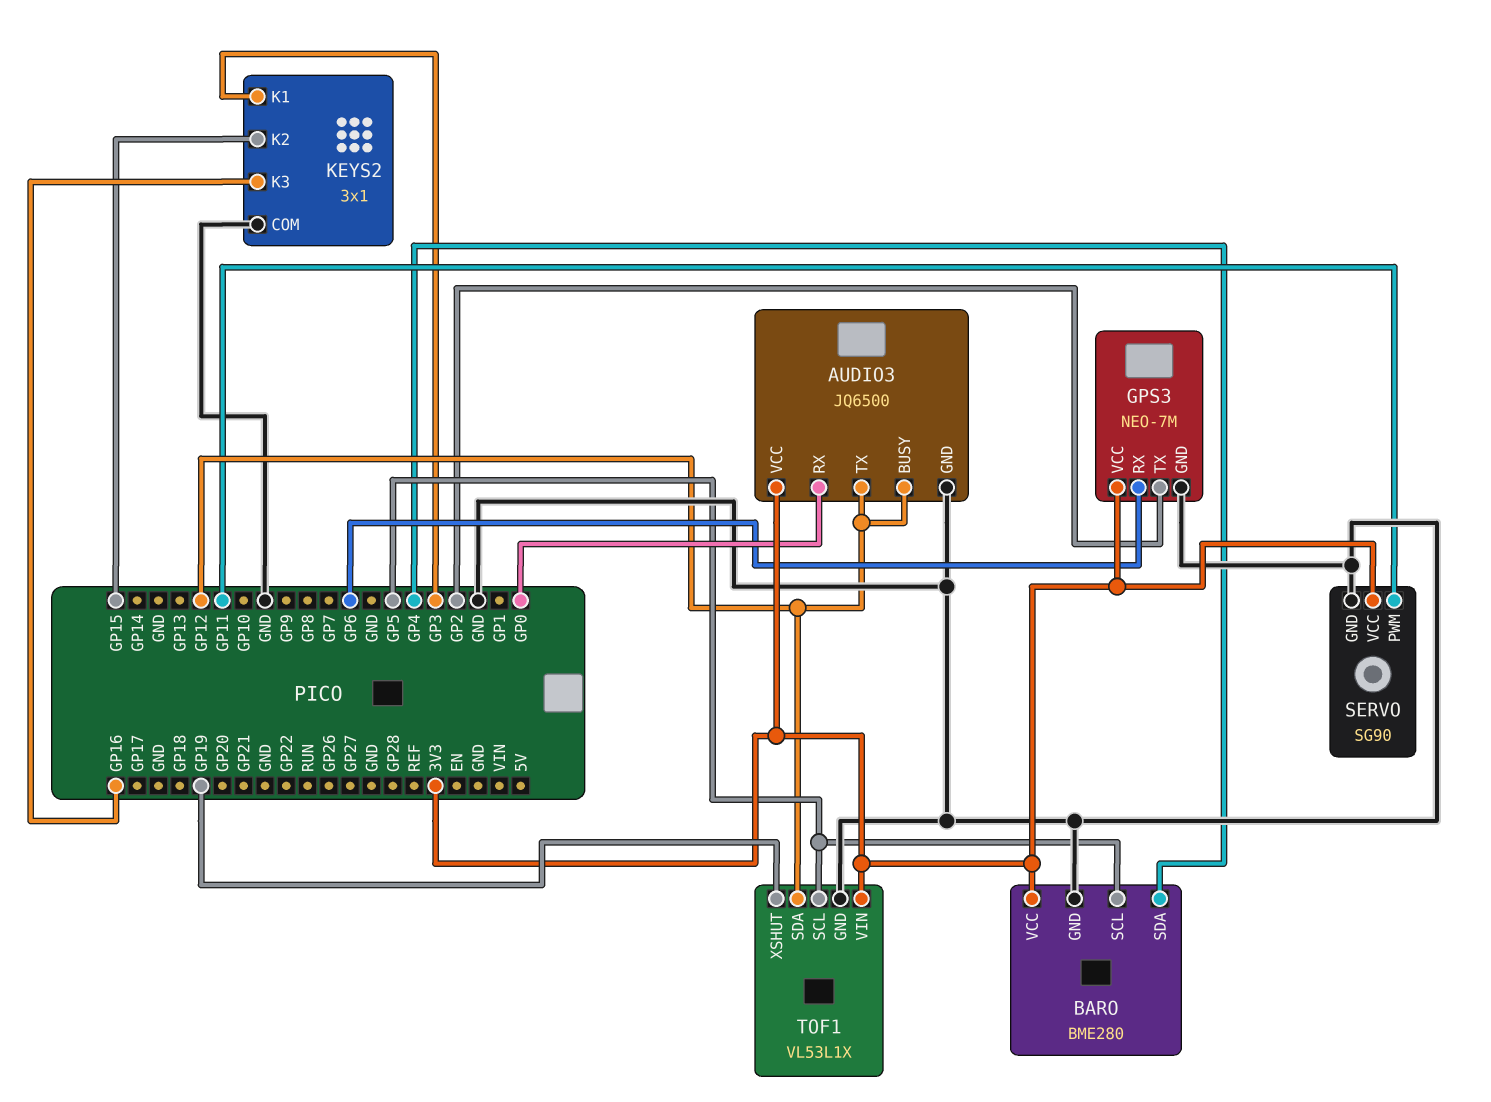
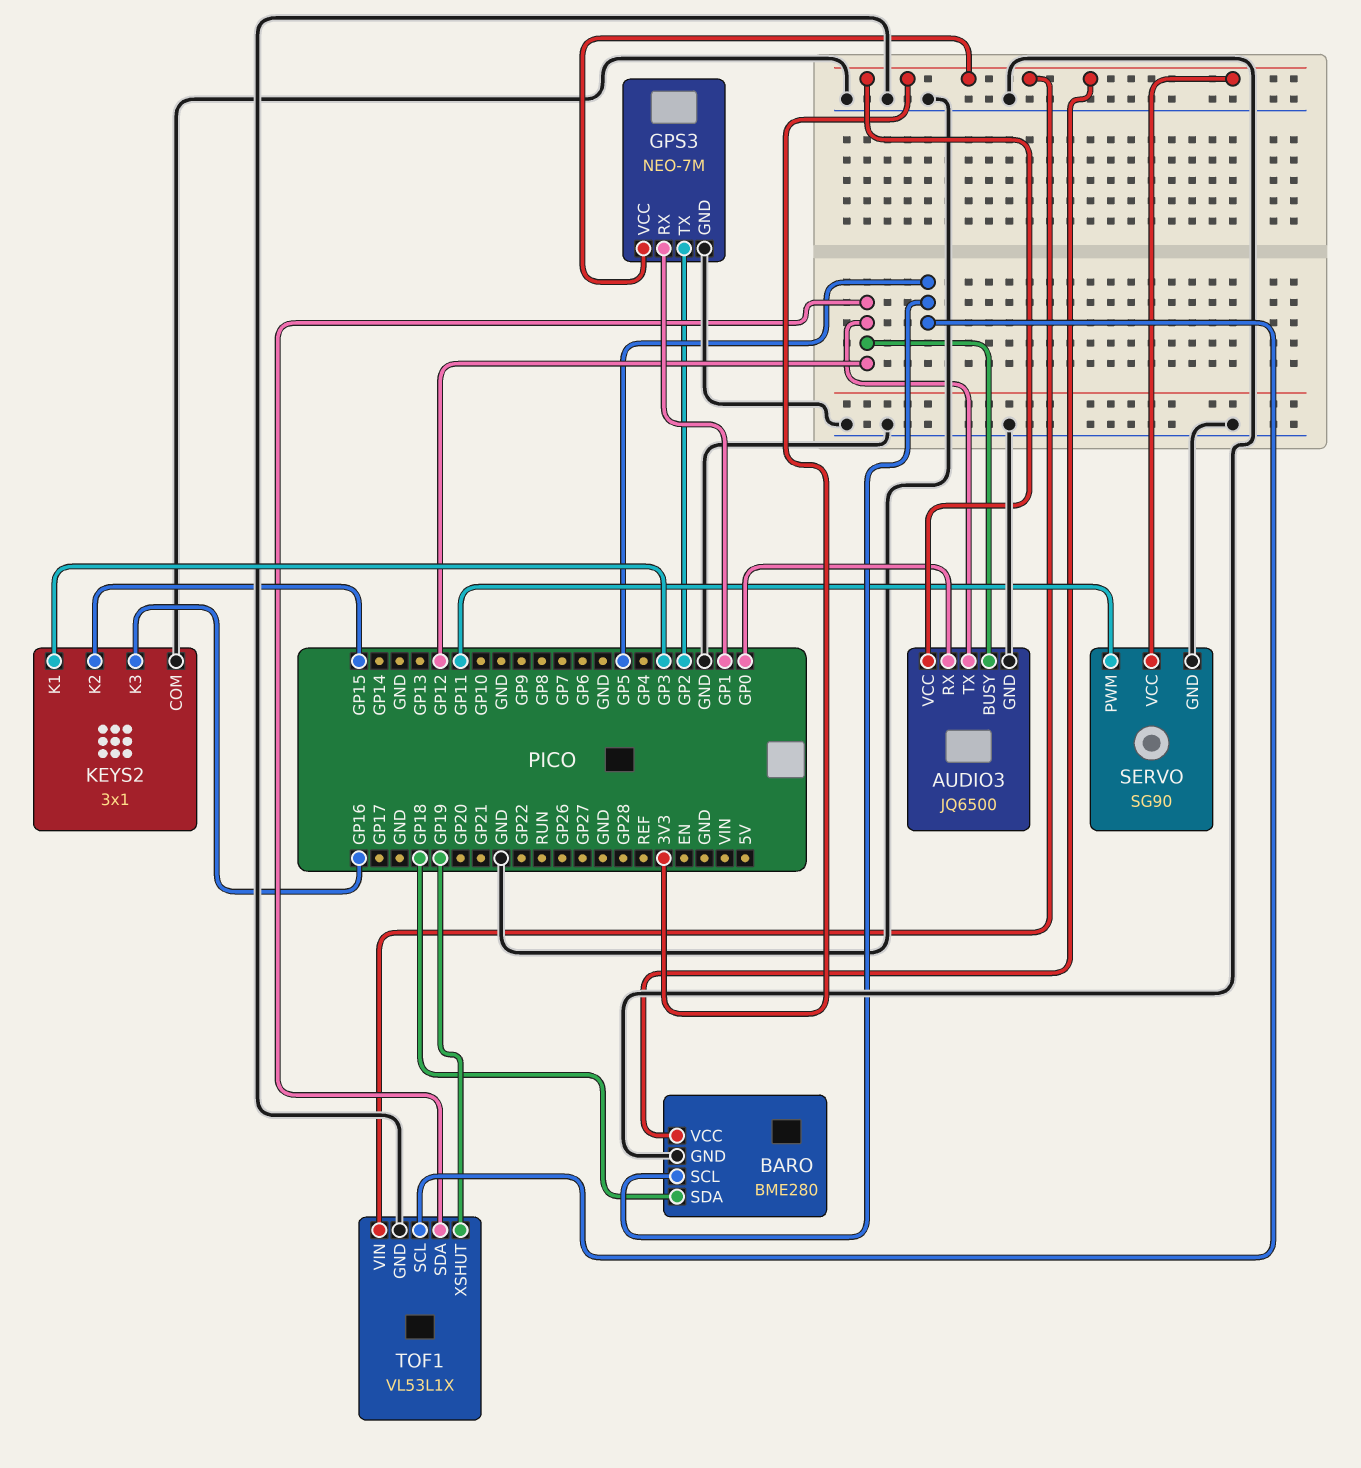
BARO pin SDA: GP4 -> GP18
GPS3 pin RX: GP6 -> GP1

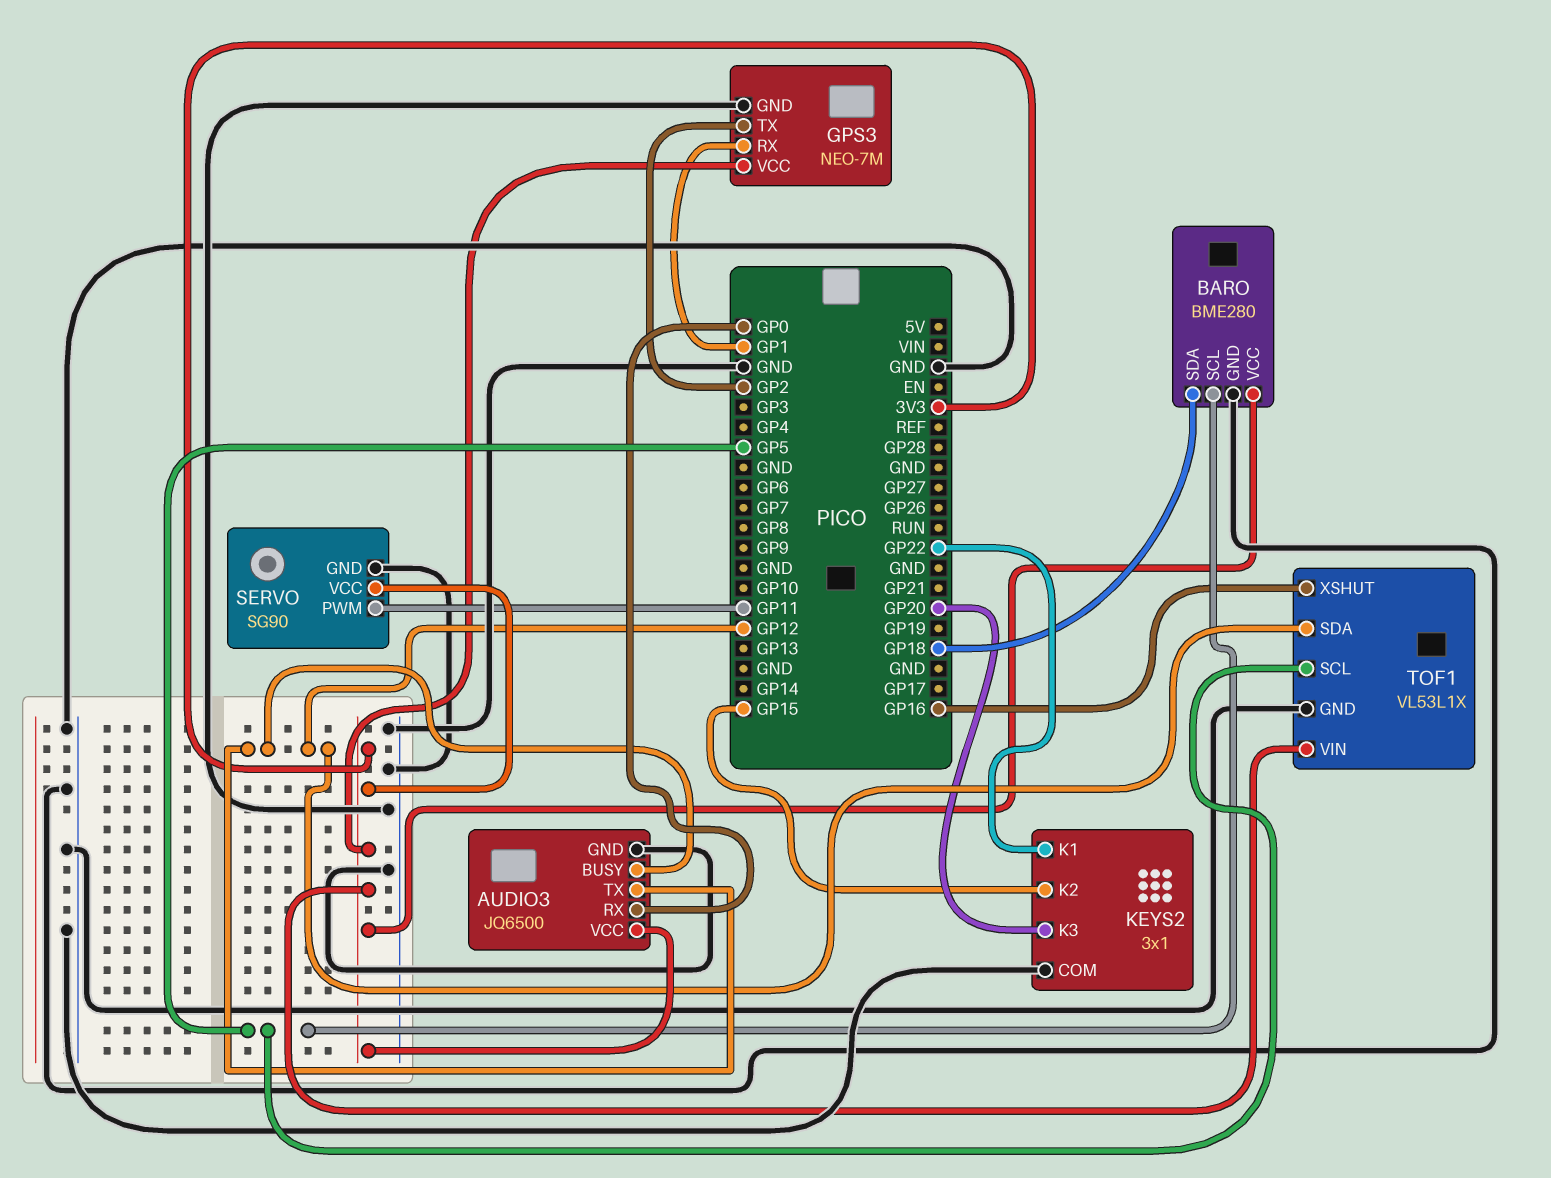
KEYS2 pin K1: GP3 -> GP22
KEYS2 pin K3: GP16 -> GP20
TOF1 pin XSHUT: GP19 -> GP16

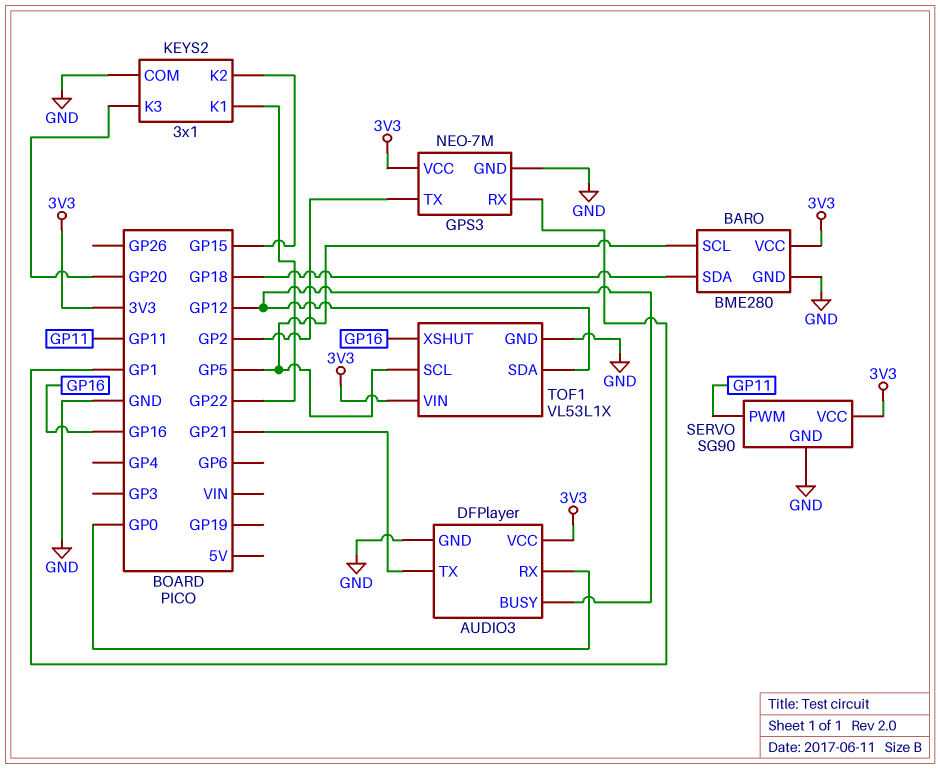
AUDIO3: JQ6500 -> DFPlayer
AUDIO3 pin TX: GP12 -> GP21

